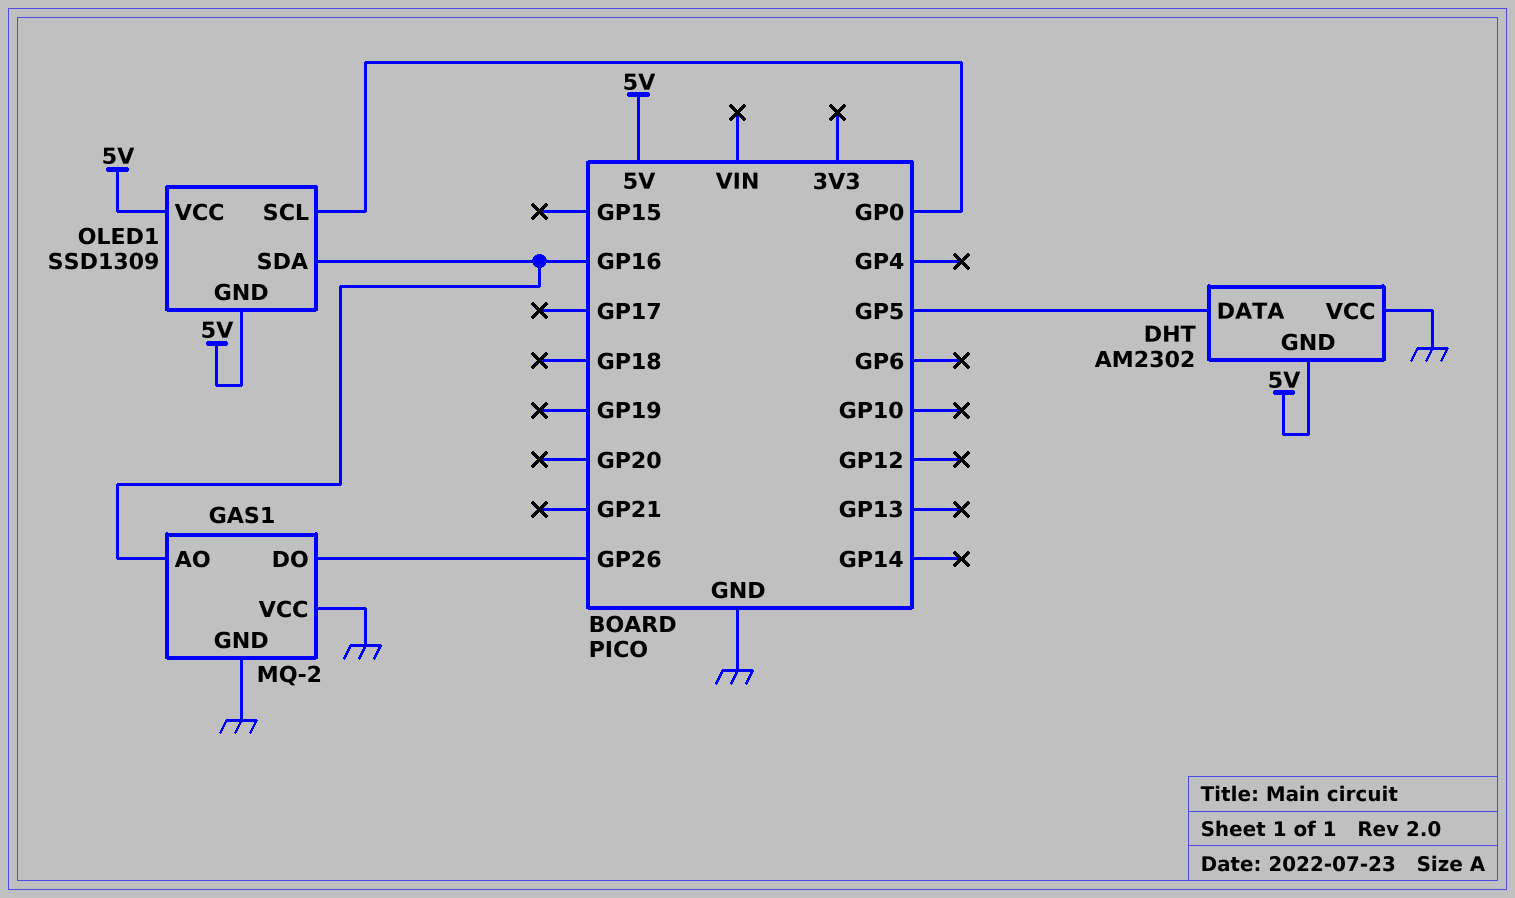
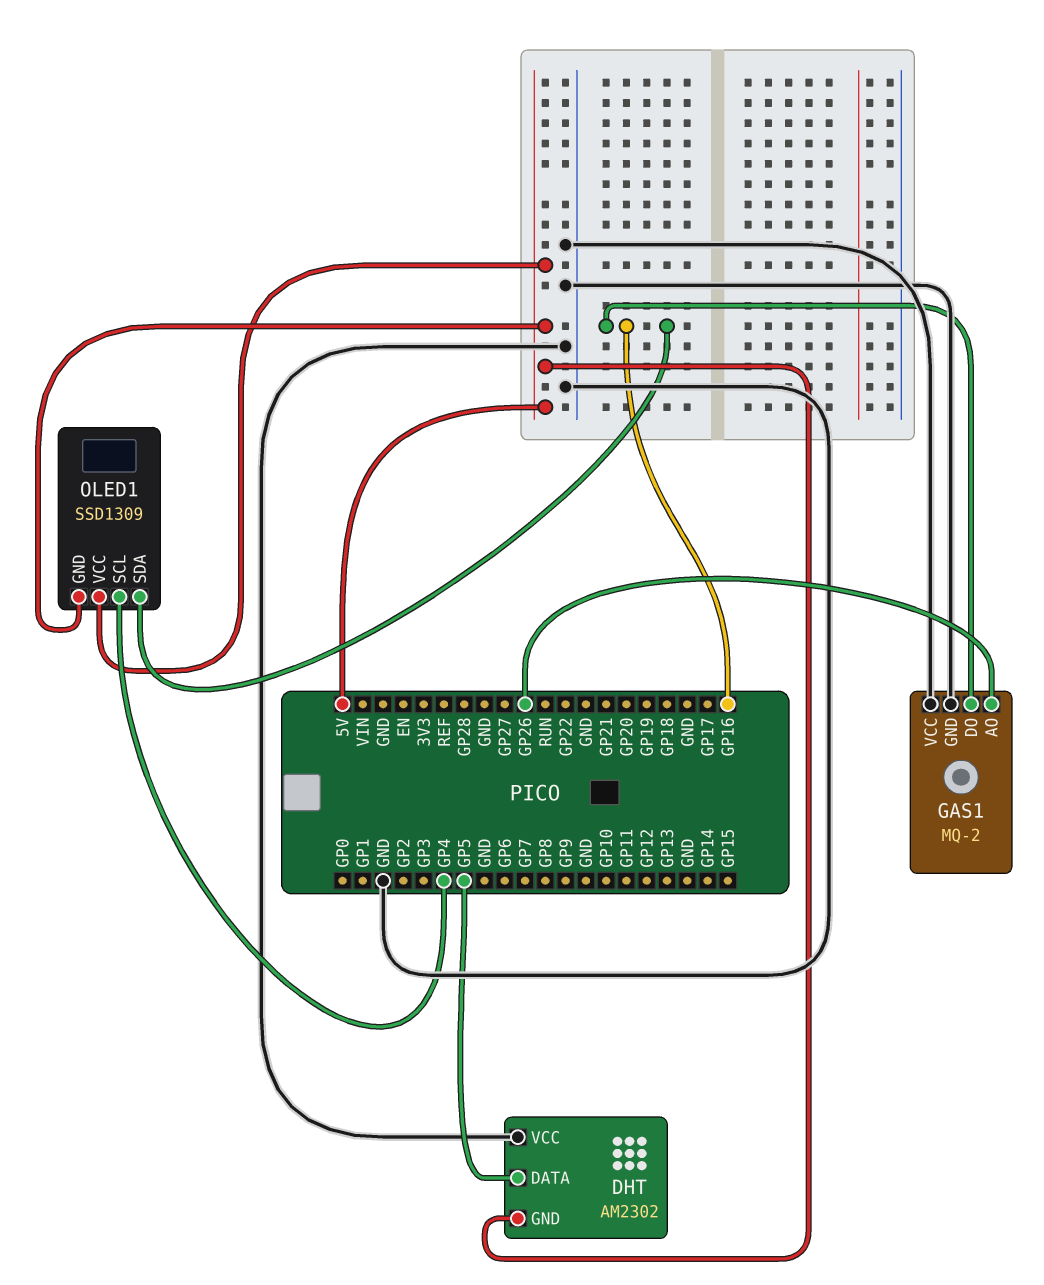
GAS1 pin AO: GP16 -> GP26
GAS1 pin DO: GP26 -> GP16
OLED1 pin SCL: GP0 -> GP4

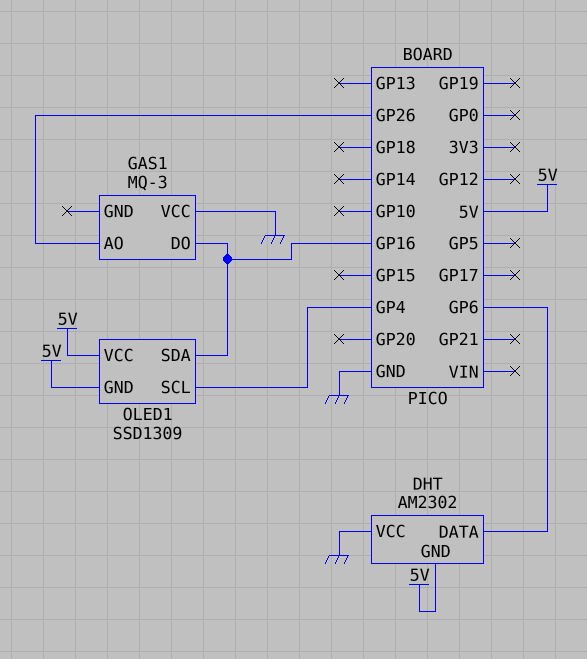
DHT pin DATA: GP5 -> GP6
GAS1: MQ-2 -> MQ-3
GAS1 pin GND: GND -> none

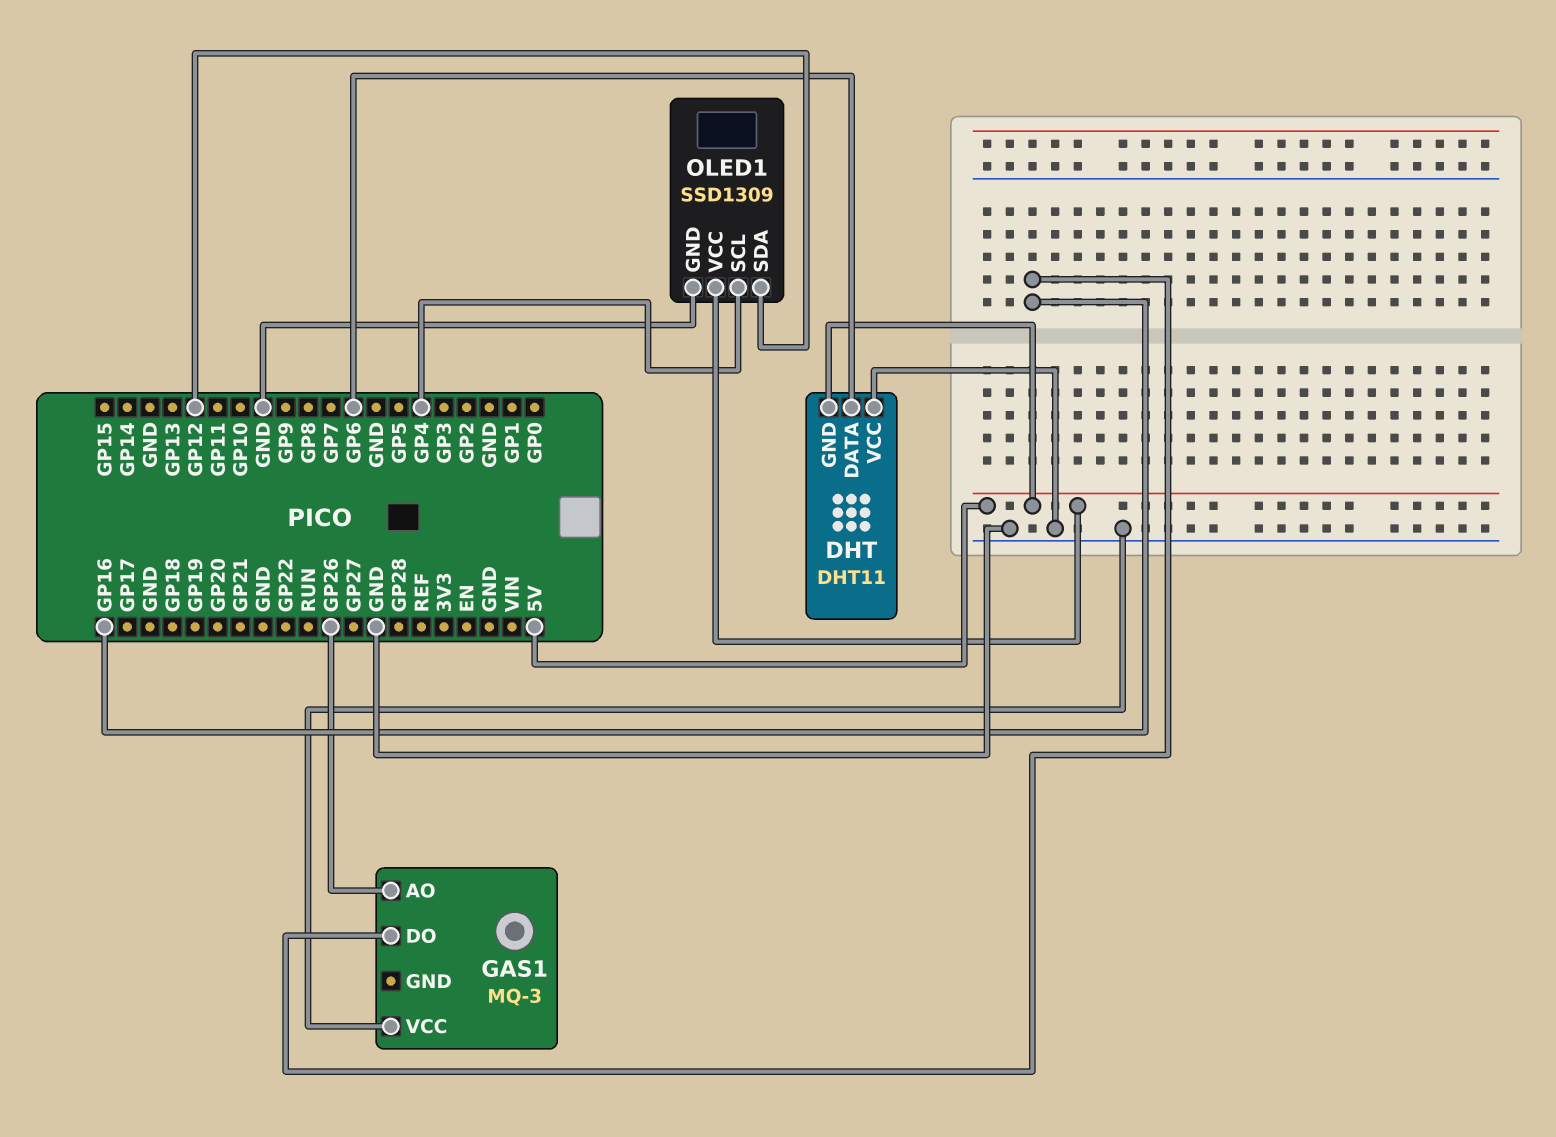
DHT: AM2302 -> DHT11
OLED1 pin GND: 5V -> GND
OLED1 pin SDA: GP16 -> GP12

